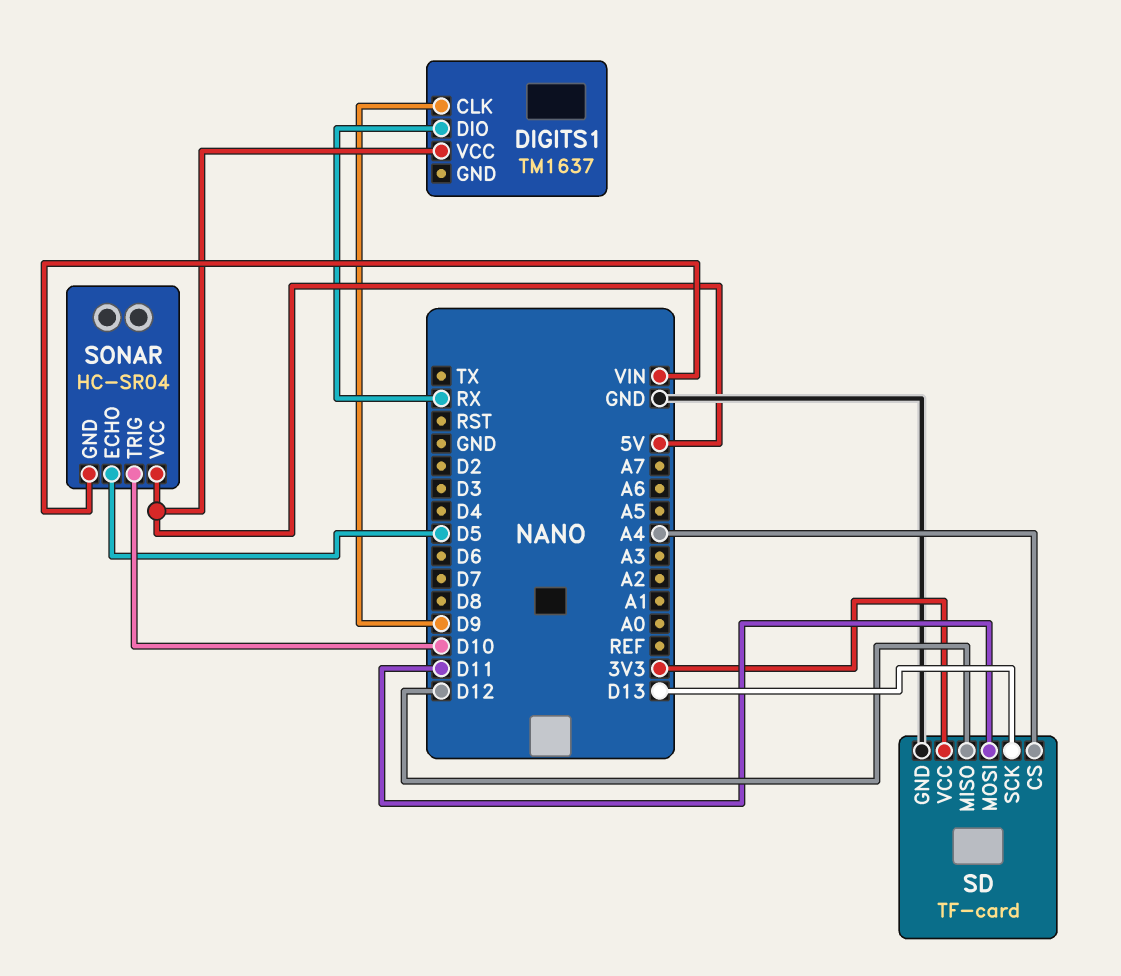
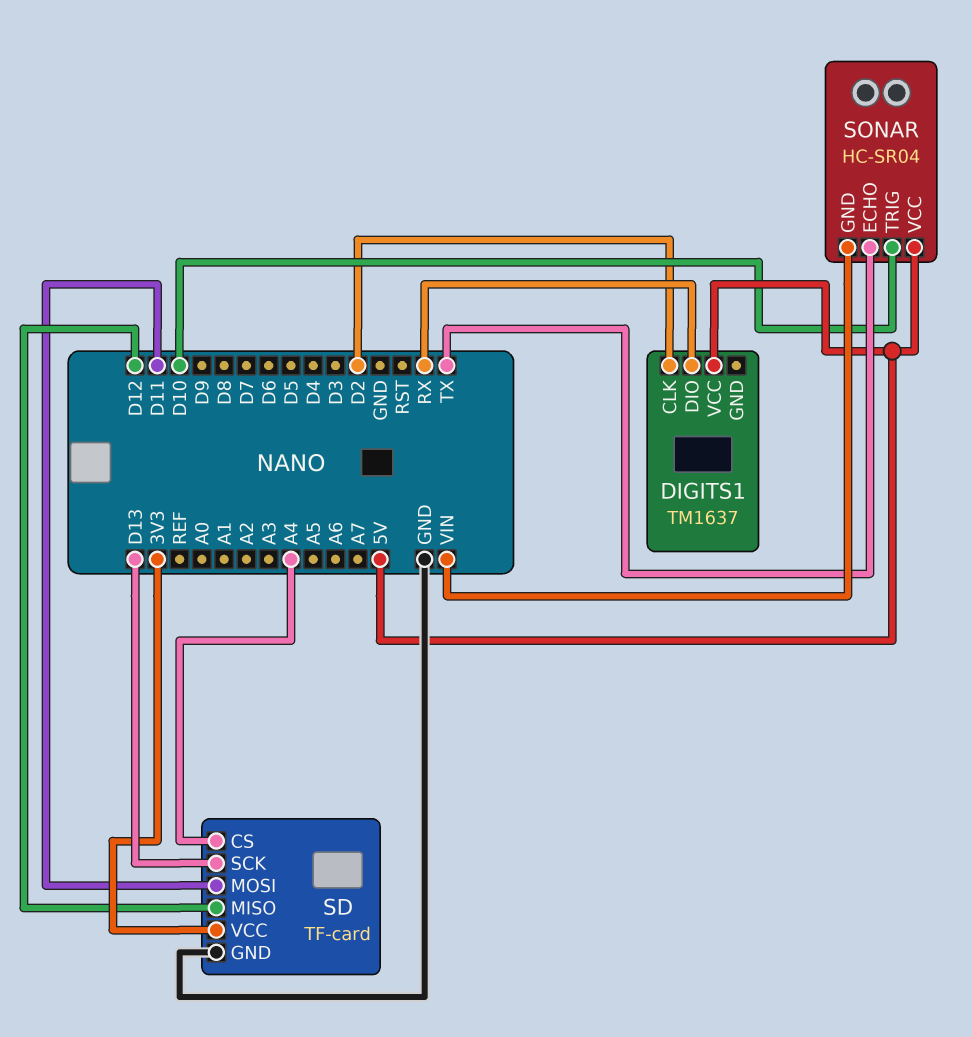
DIGITS1 pin CLK: D9 -> D2
SONAR pin ECHO: D5 -> TX

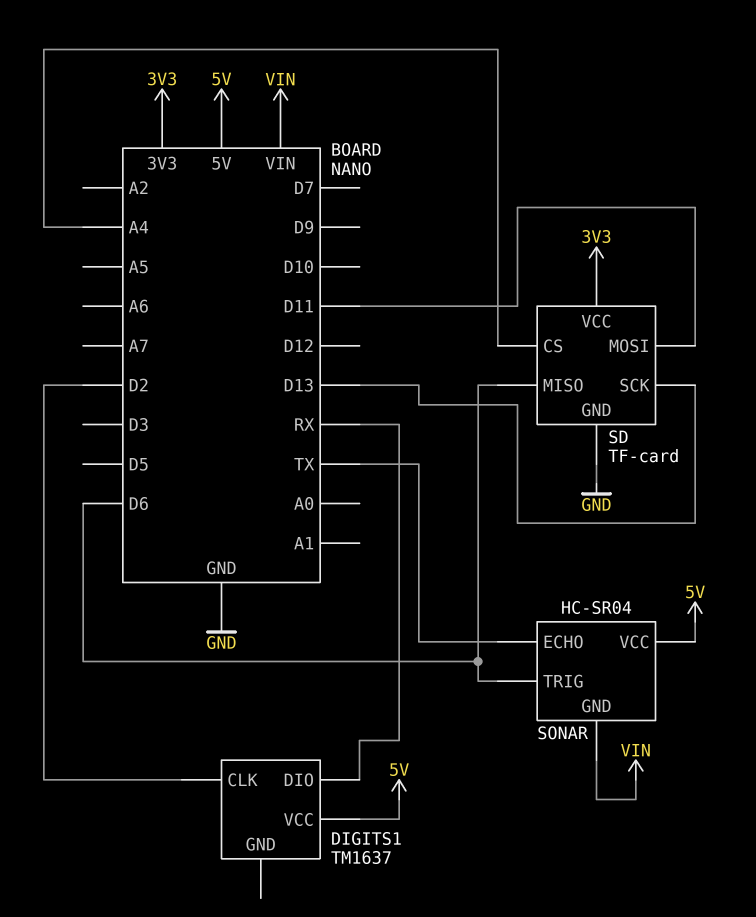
SD pin MISO: D12 -> D6
SONAR pin TRIG: D10 -> D6

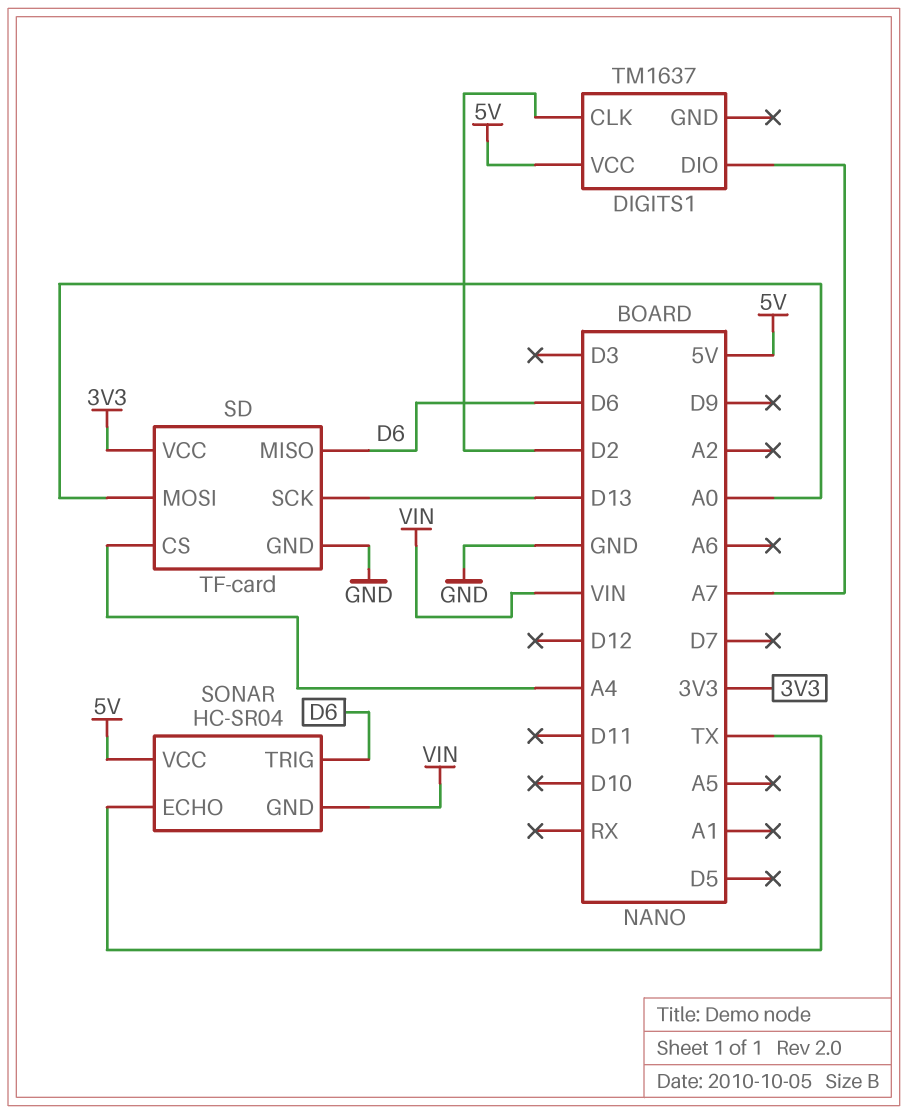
DIGITS1 pin DIO: RX -> A7
SD pin MOSI: D11 -> A0

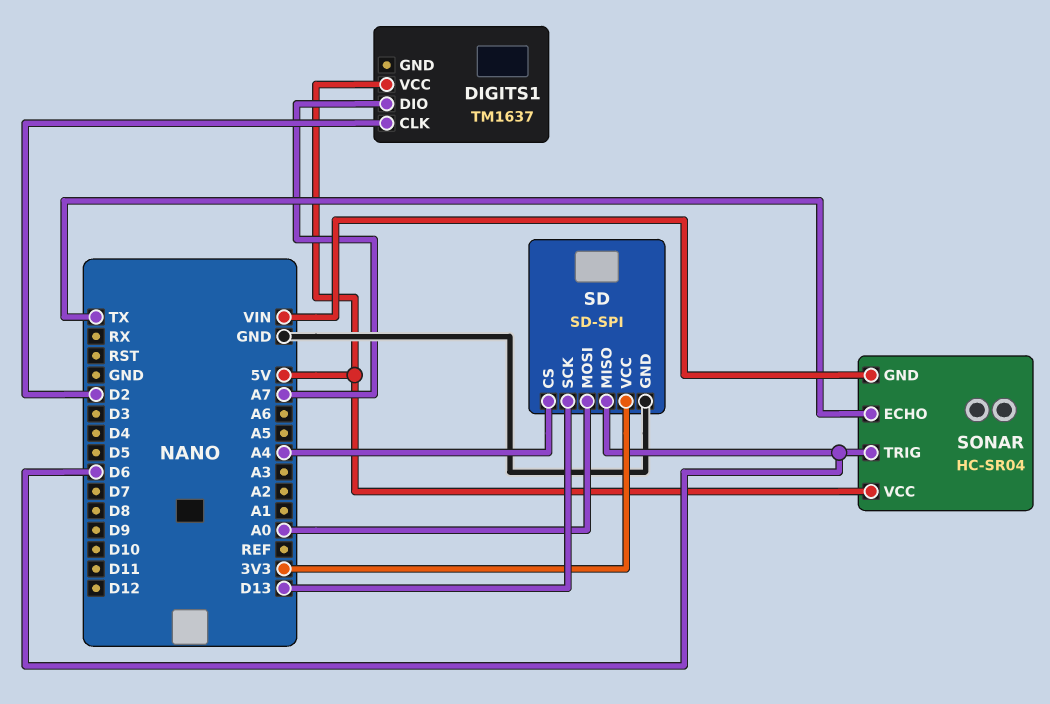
SD: TF-card -> SD-SPI

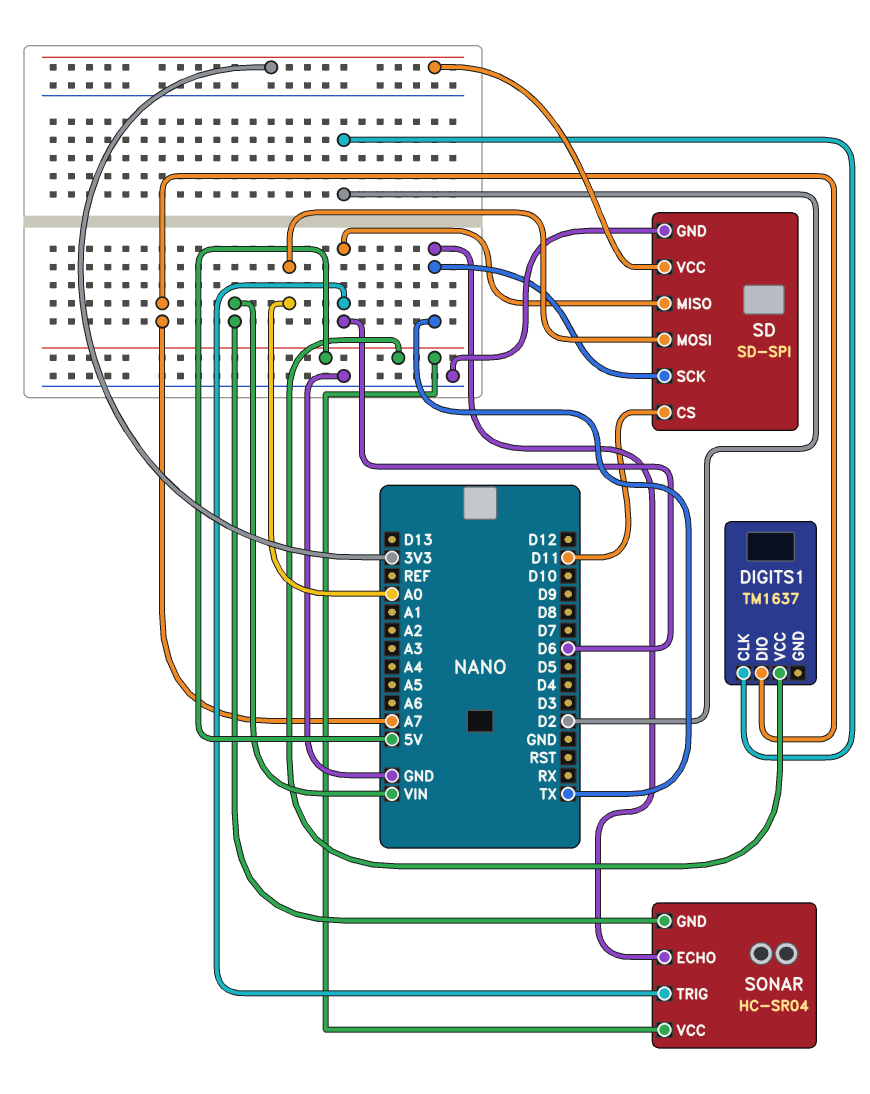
SD pin CS: A4 -> D11
SD pin SCK: D13 -> TX

